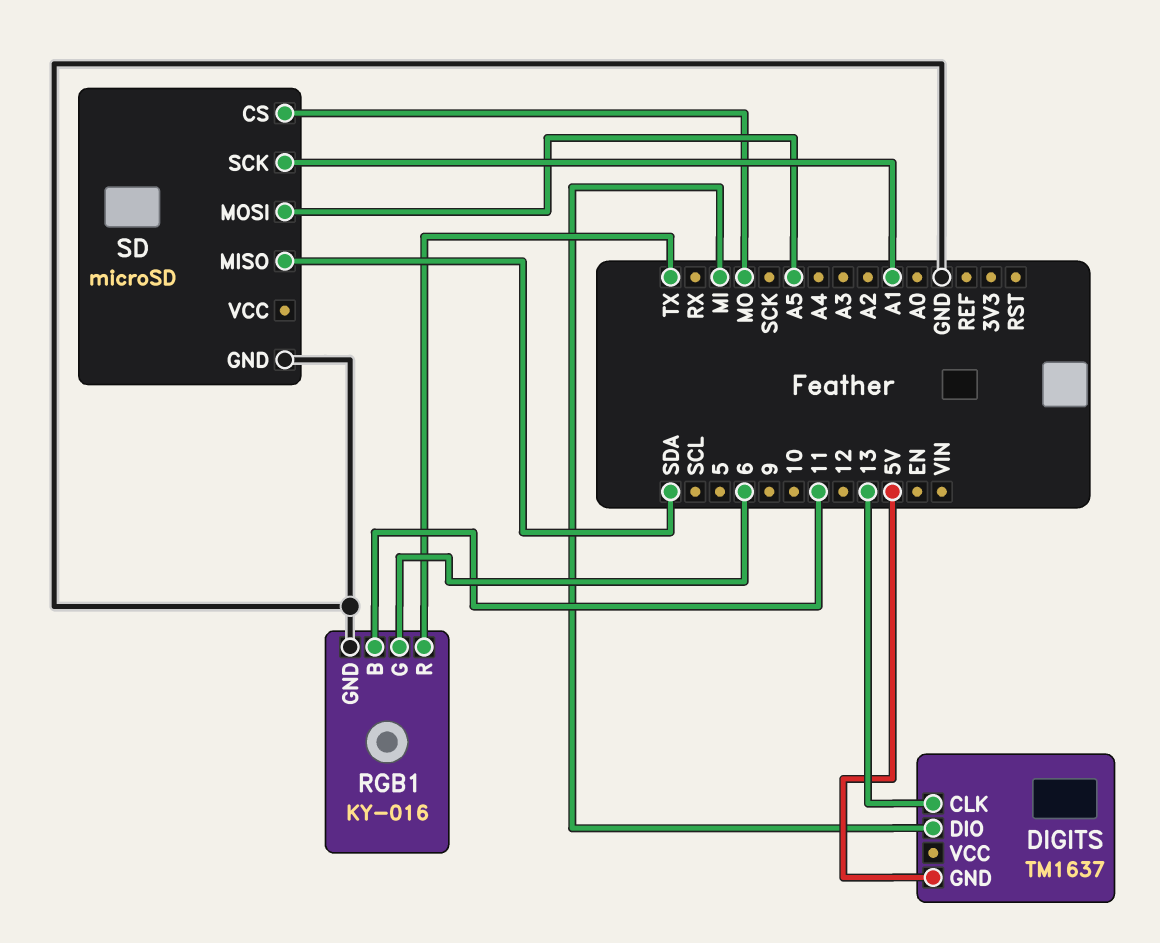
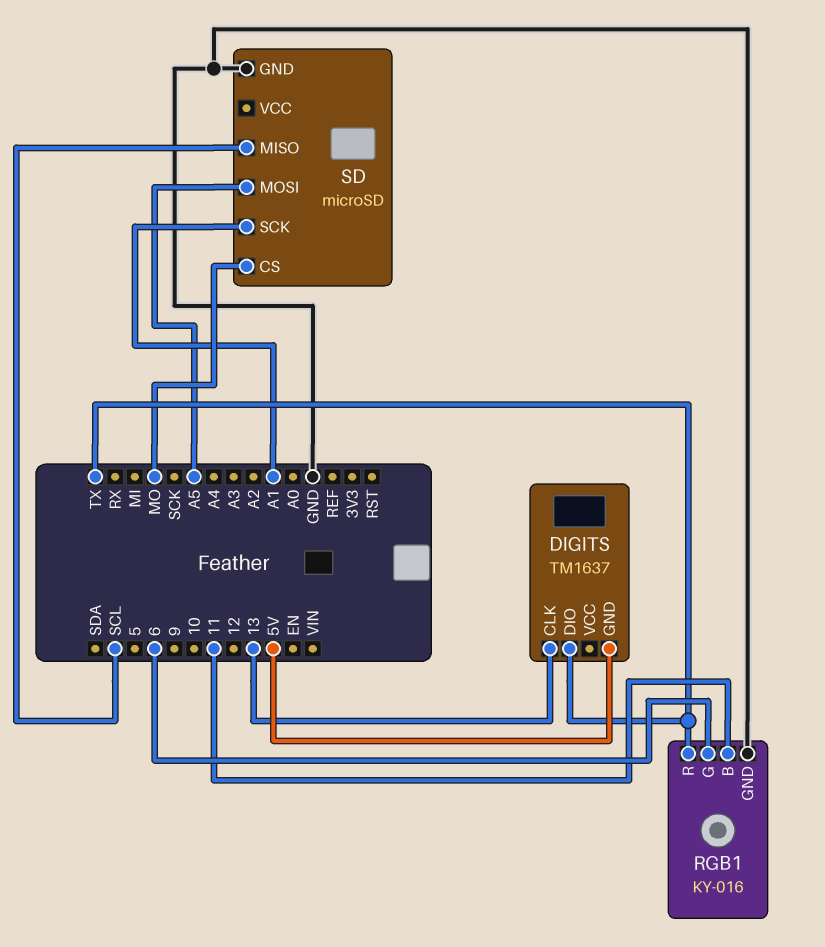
DIGITS pin DIO: MI -> TX
SD pin MISO: SDA -> SCL

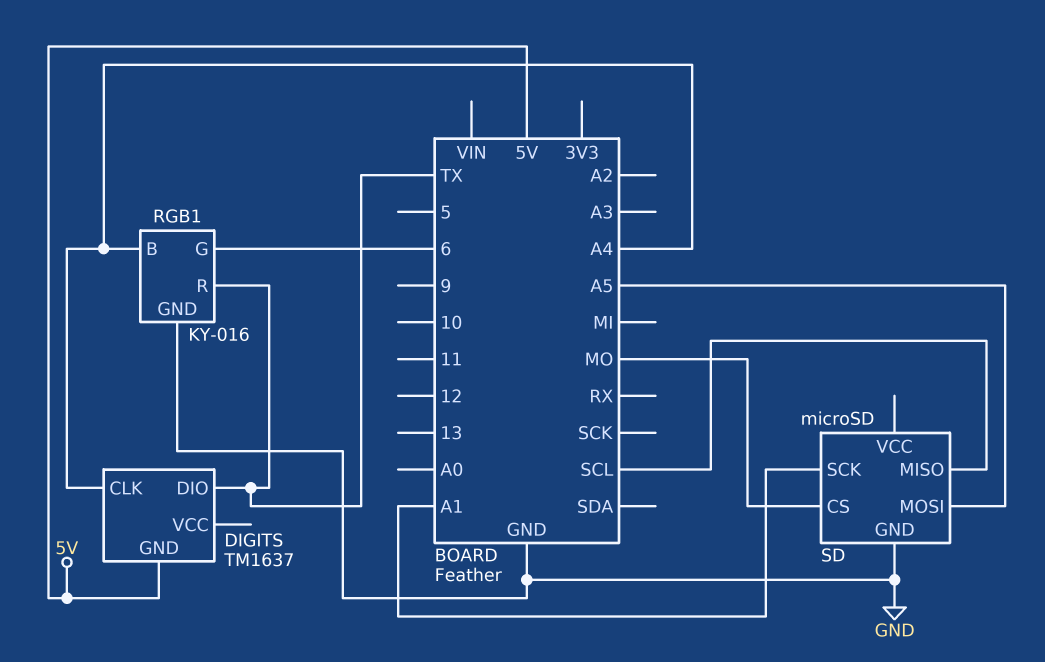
DIGITS pin CLK: 13 -> A4
RGB1 pin B: 11 -> A4

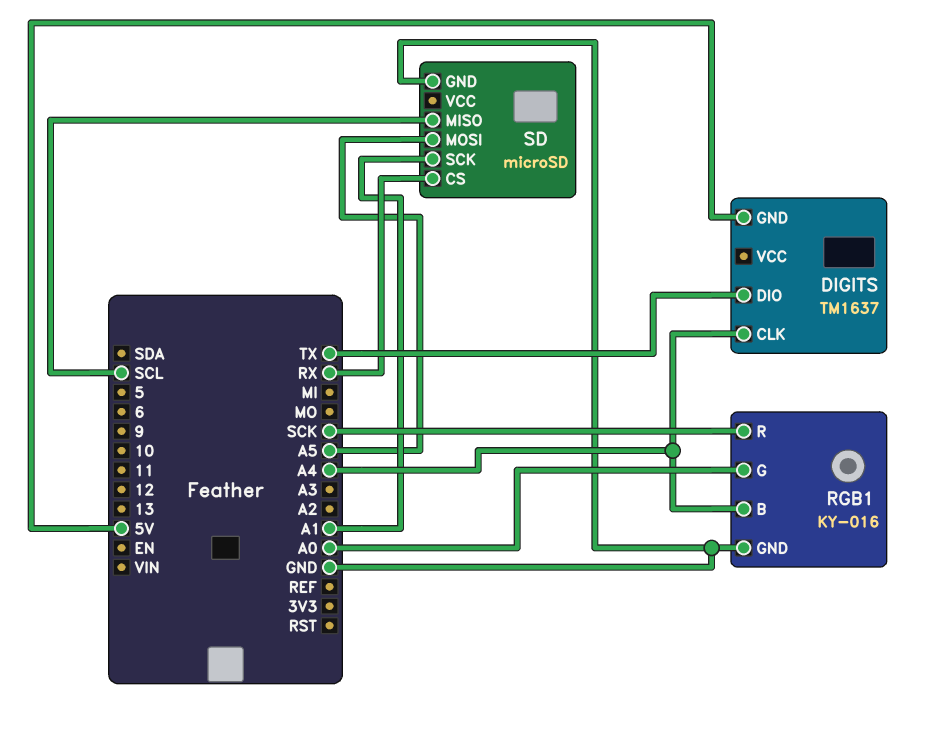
RGB1 pin G: 6 -> A0
RGB1 pin R: TX -> SCK
SD pin CS: MO -> RX

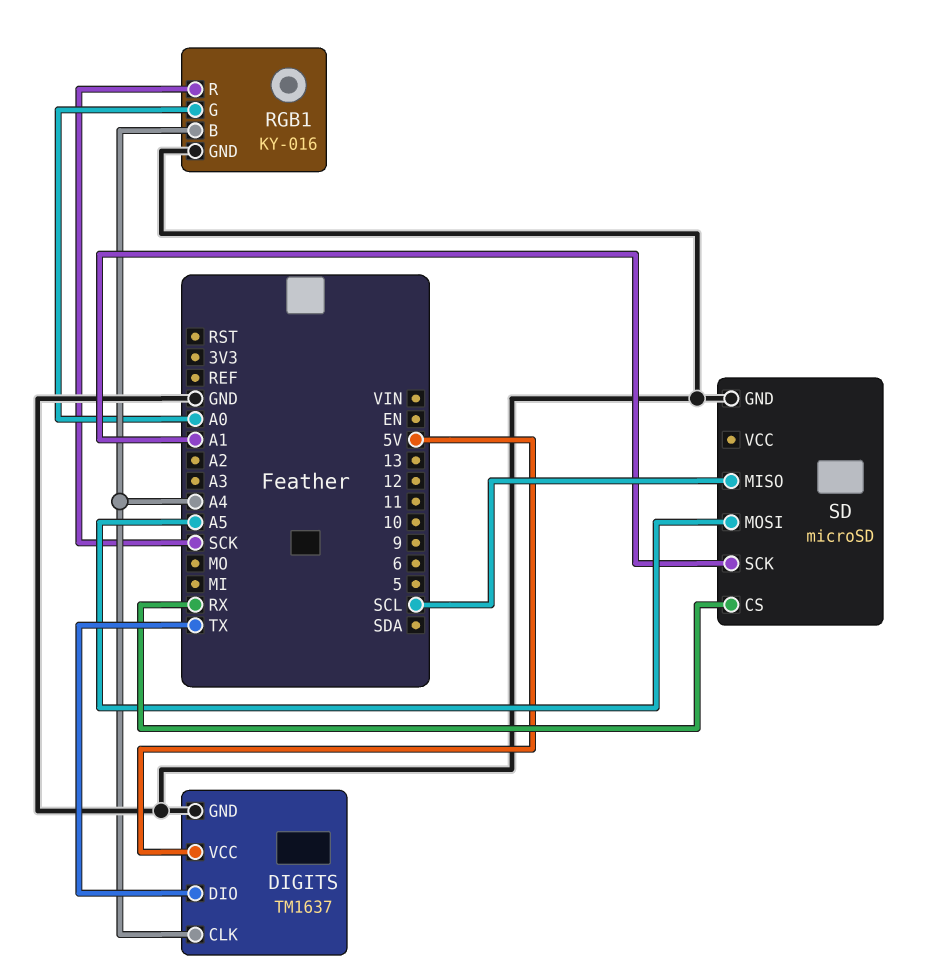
DIGITS pin GND: 5V -> GND
DIGITS pin VCC: none -> 5V

